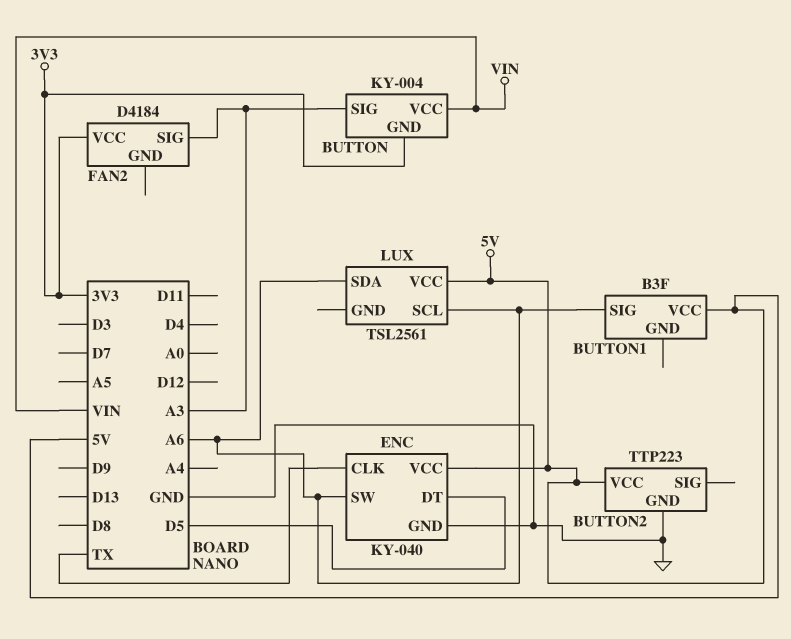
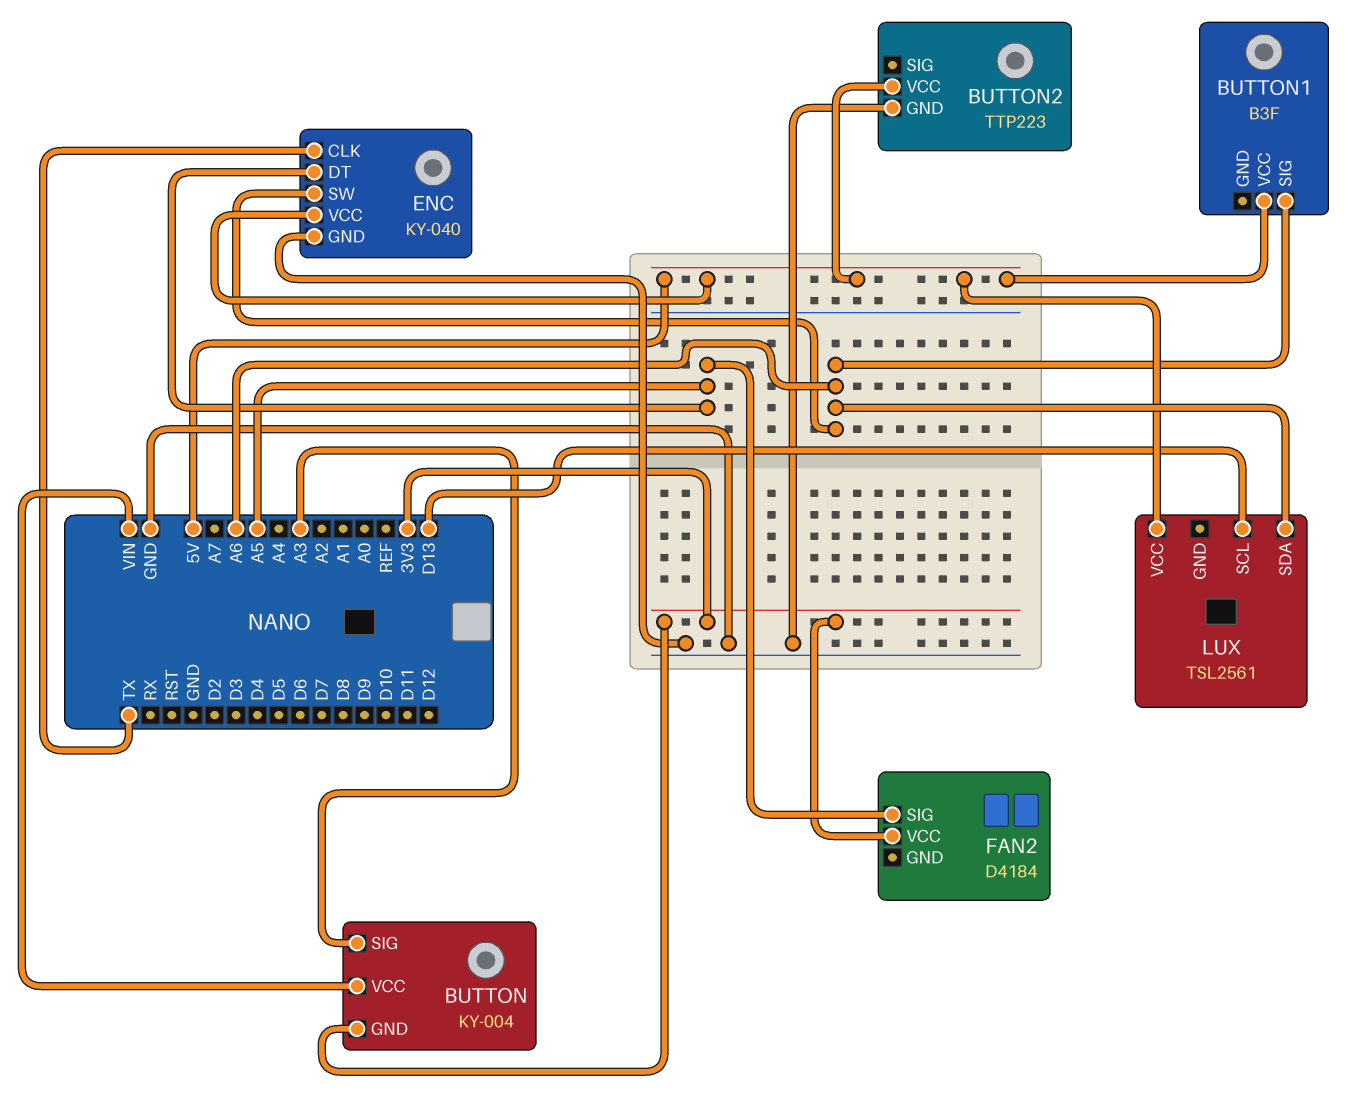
ENC pin DT: D5 -> A5
FAN2 pin SIG: A3 -> A5
LUX pin SCL: A6 -> D13

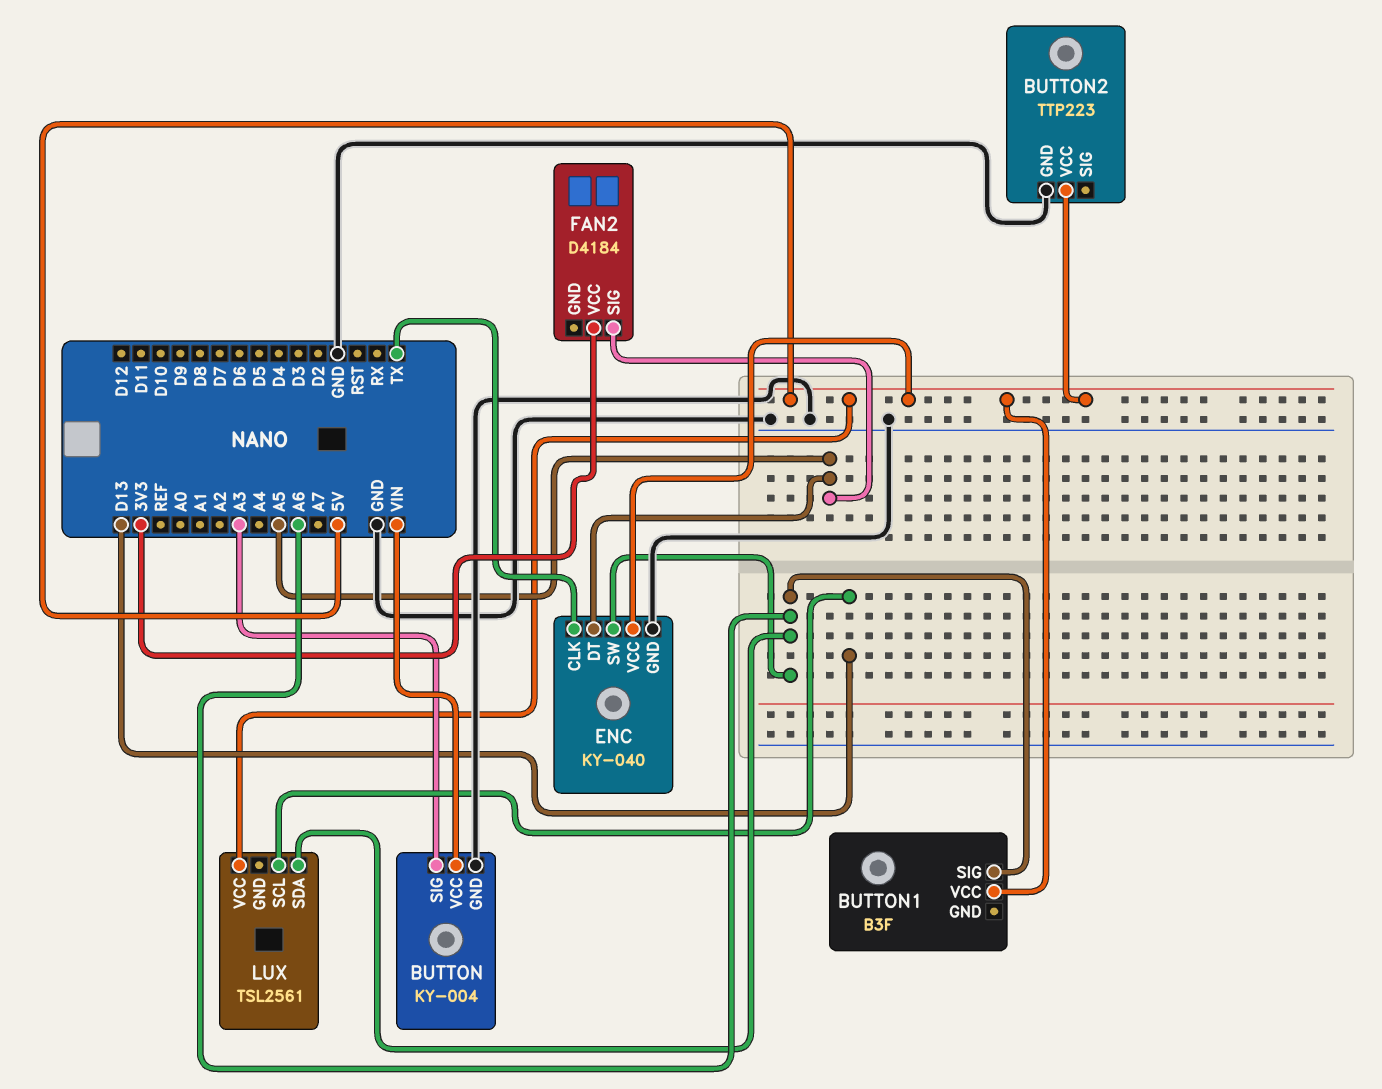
BUTTON pin GND: 3V3 -> GND

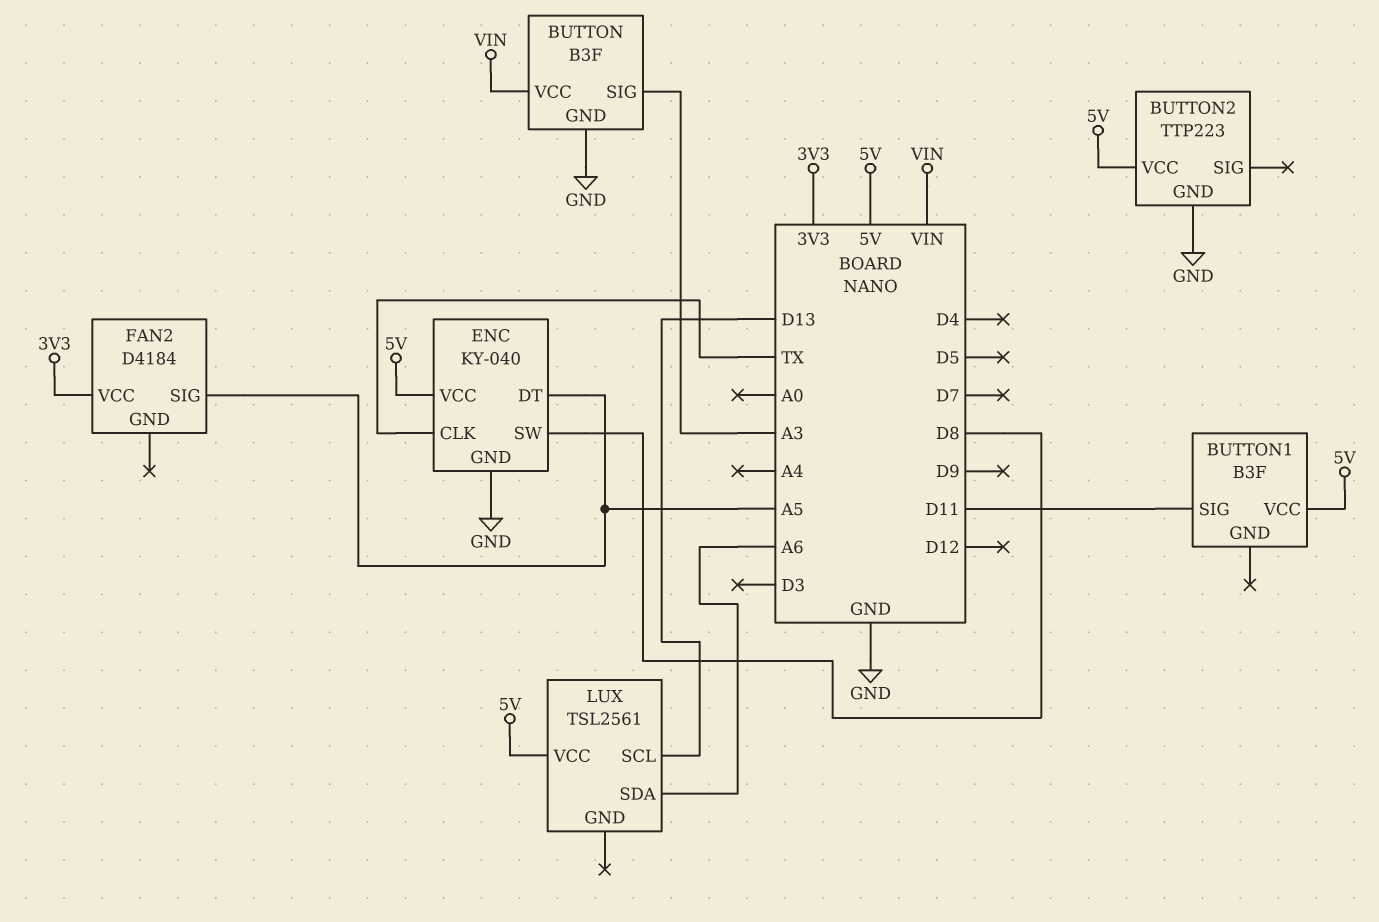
BUTTON: KY-004 -> B3F
BUTTON1 pin SIG: A6 -> D11
ENC pin SW: A6 -> D8

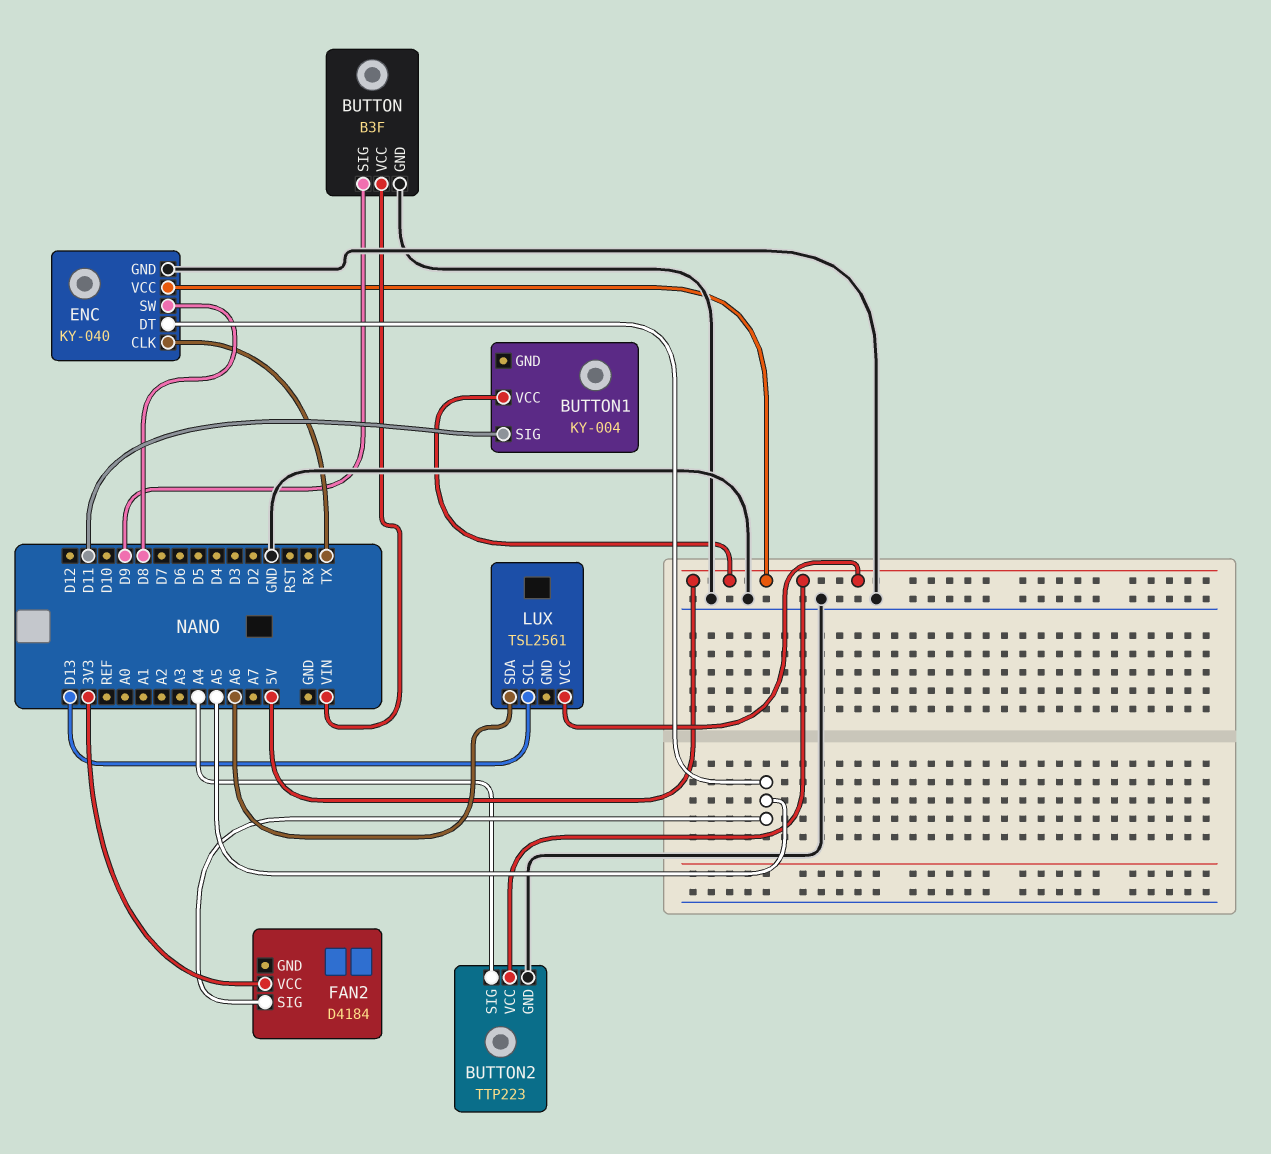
BUTTON pin SIG: A3 -> D9
BUTTON1: B3F -> KY-004
BUTTON2 pin SIG: none -> A4

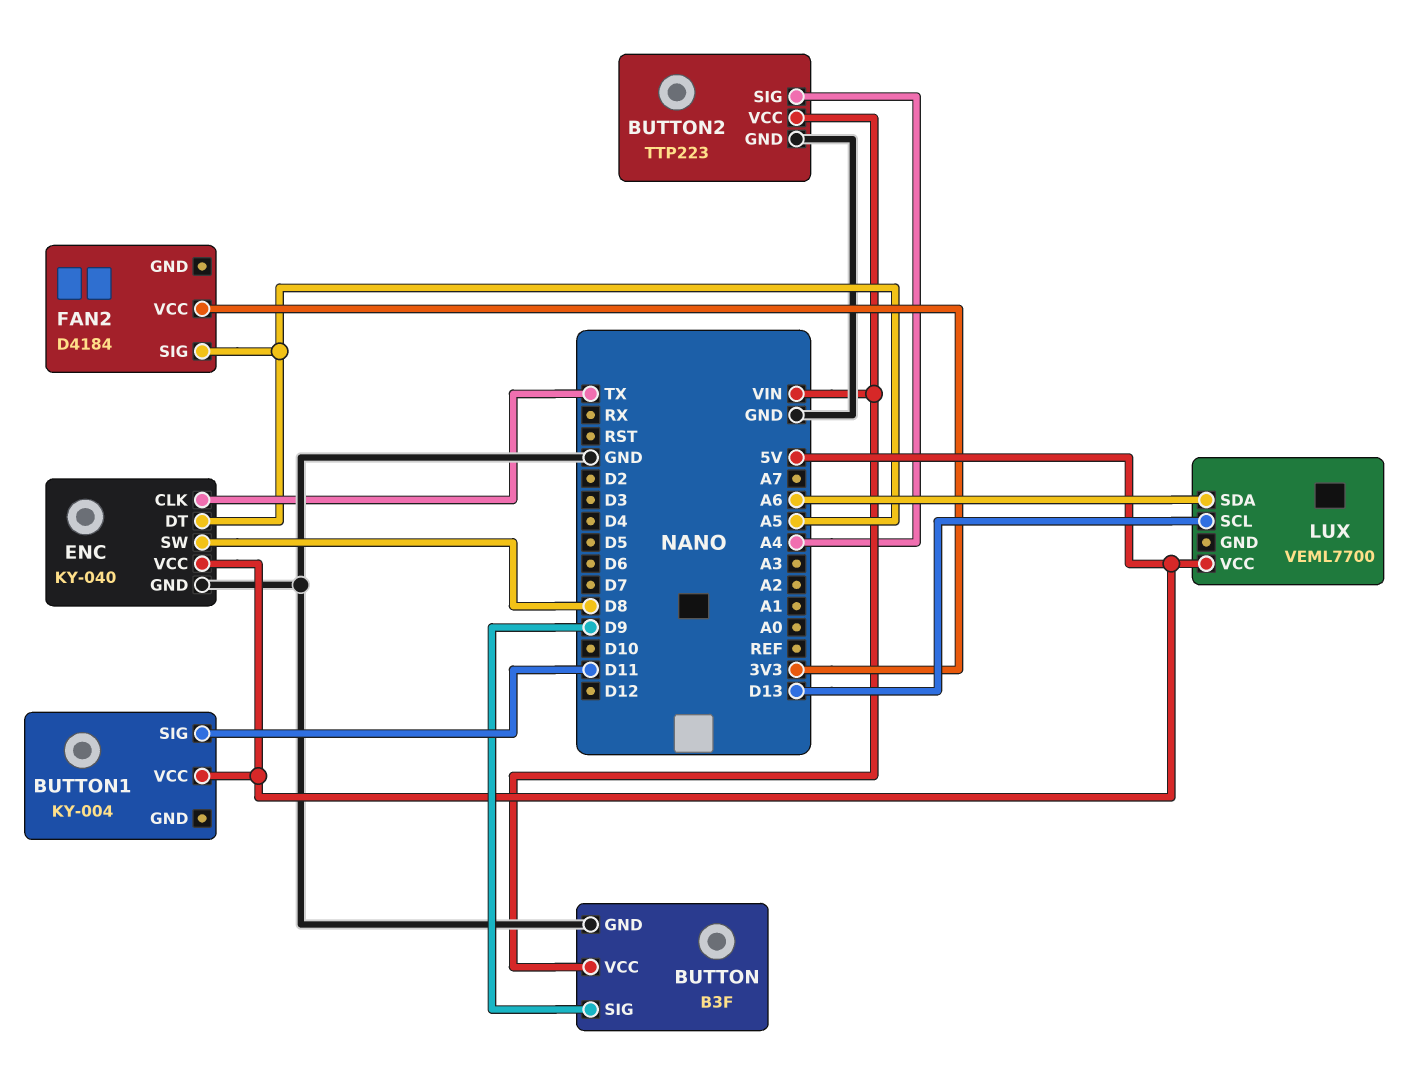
BUTTON2 pin VCC: 5V -> VIN
LUX: TSL2561 -> VEML7700

